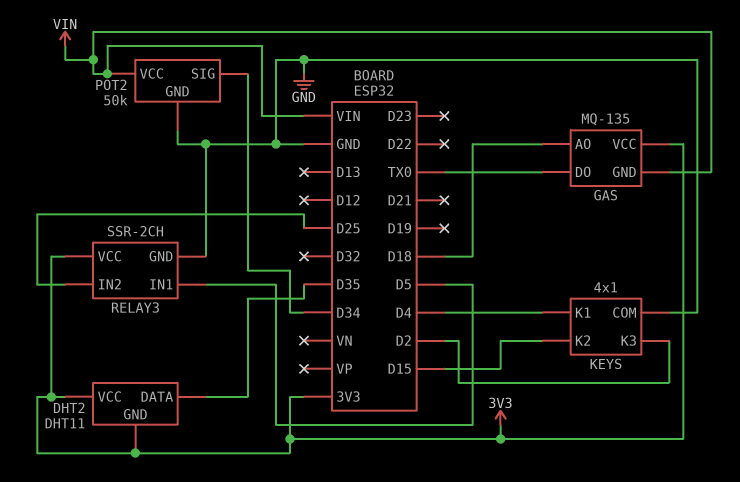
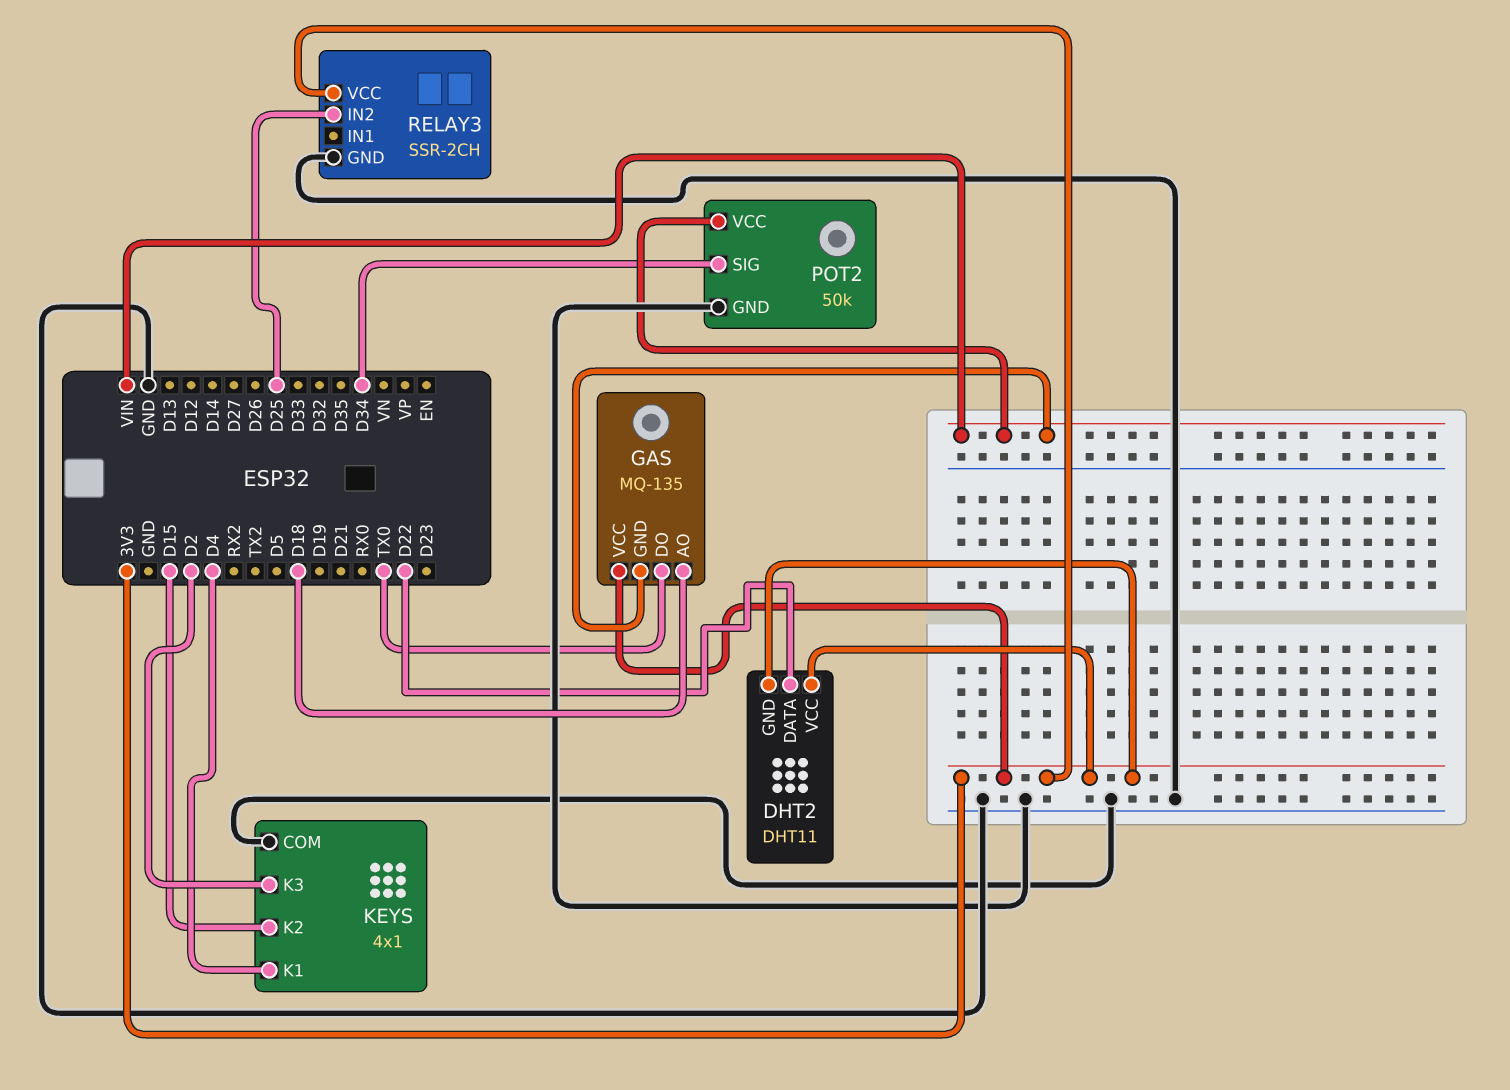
DHT2 pin DATA: D35 -> D22
RELAY3 pin IN1: D5 -> none

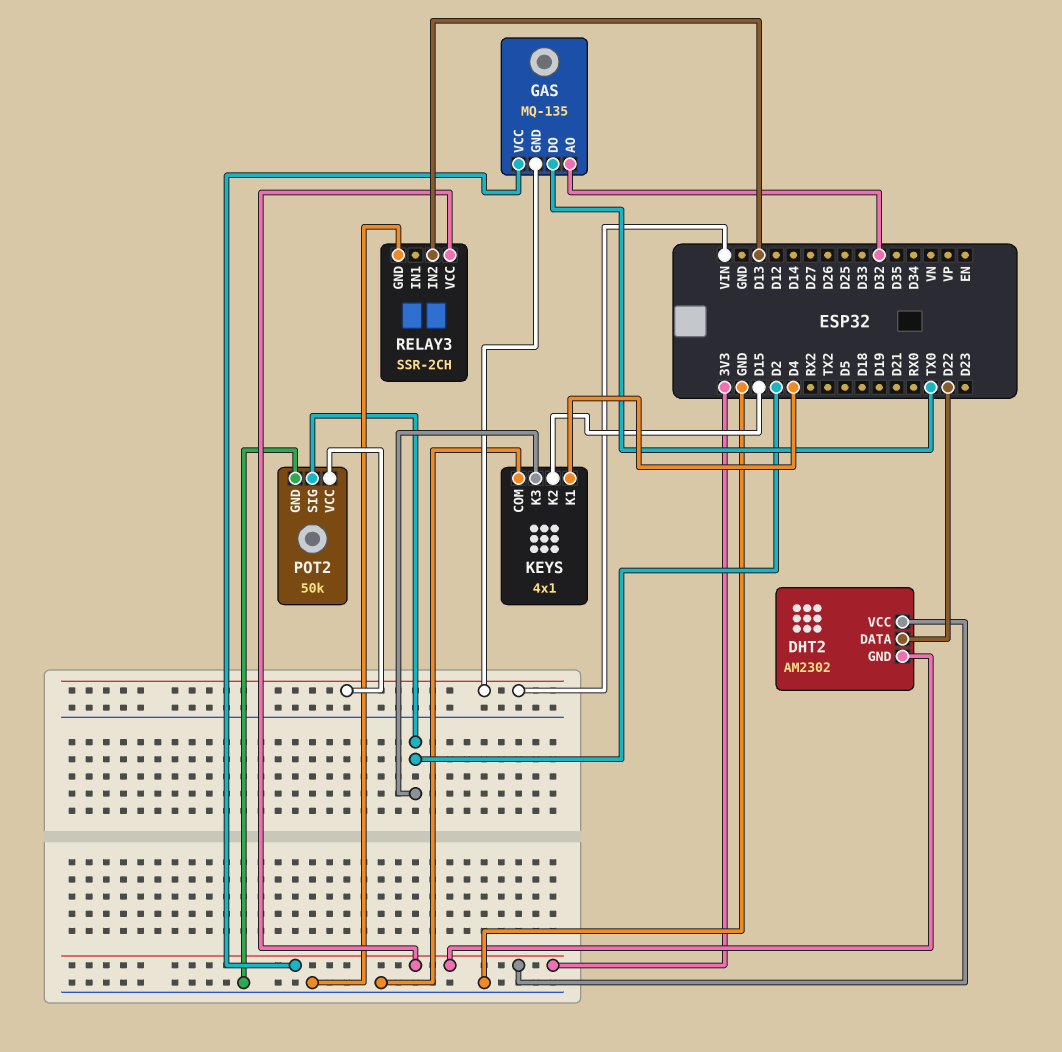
DHT2: DHT11 -> AM2302
GAS pin AO: D18 -> D32
POT2 pin SIG: D34 -> D2
RELAY3 pin IN2: D25 -> D13

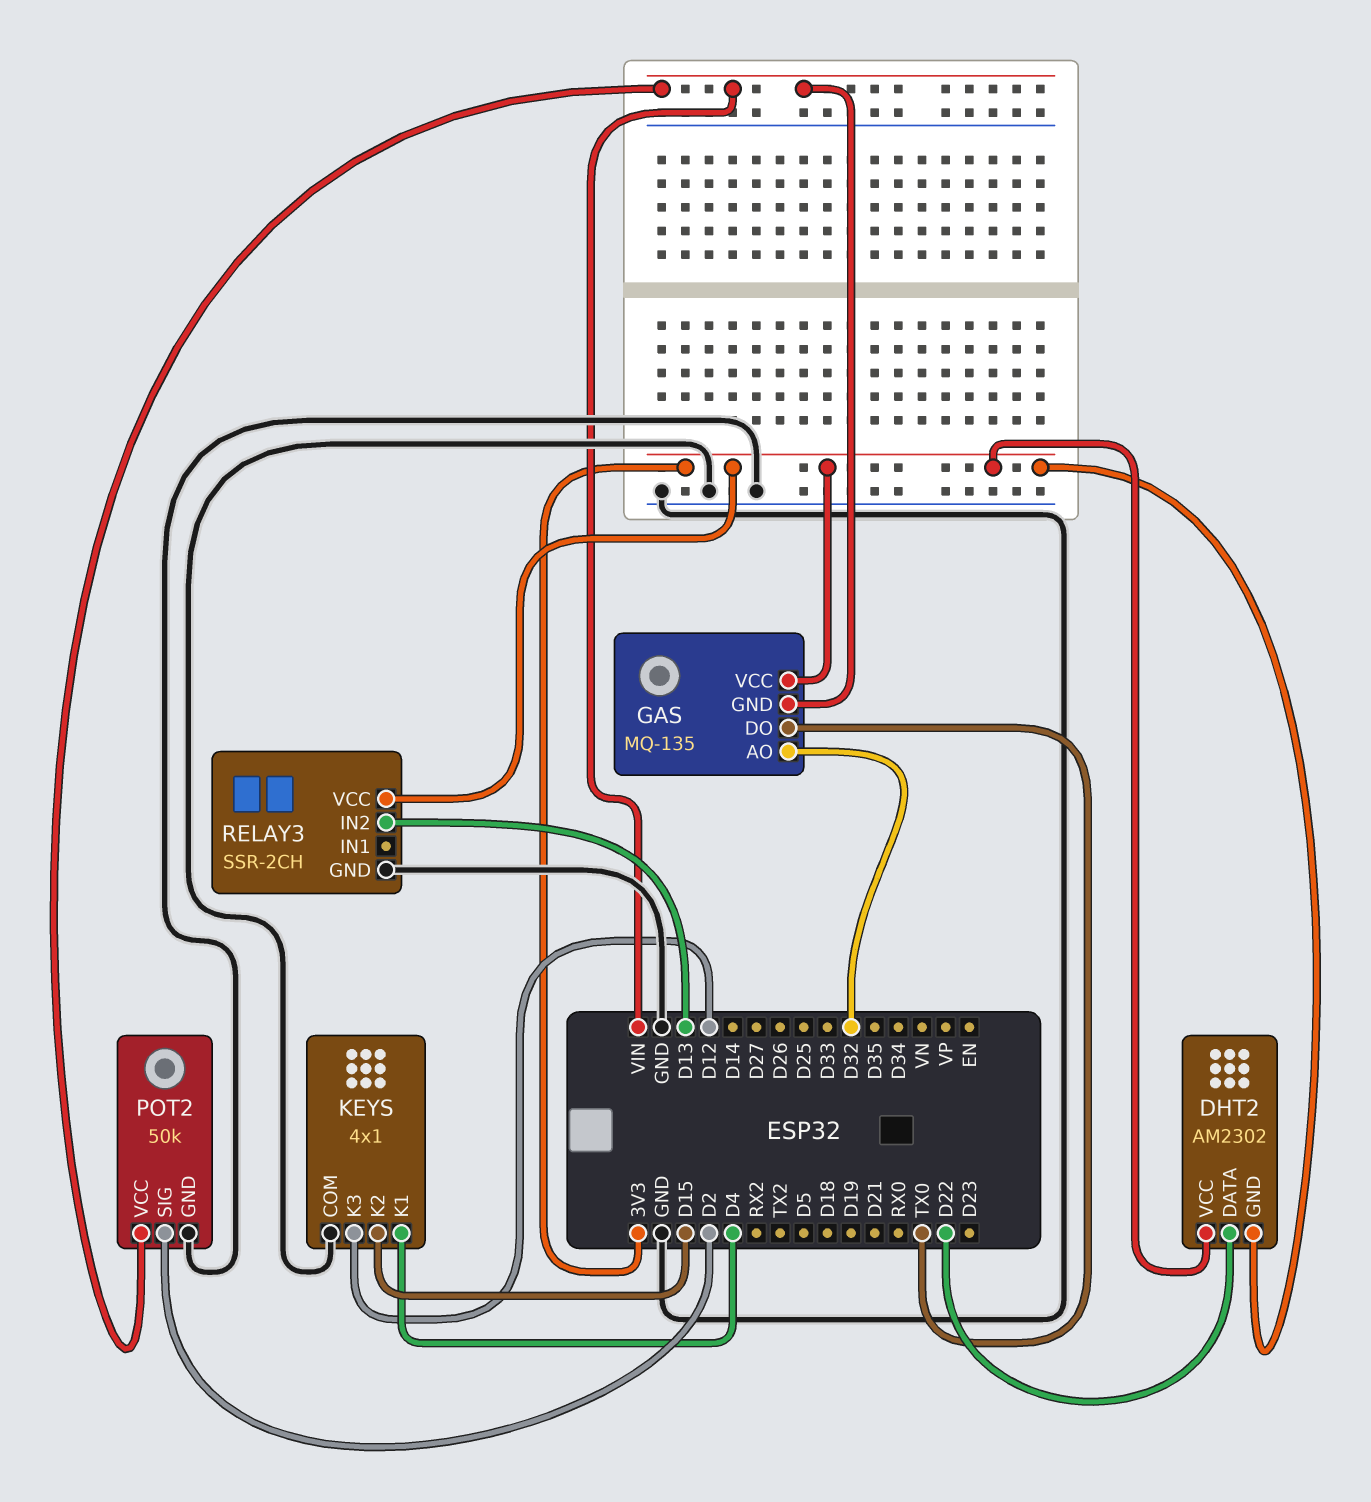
KEYS pin K3: D2 -> D12

